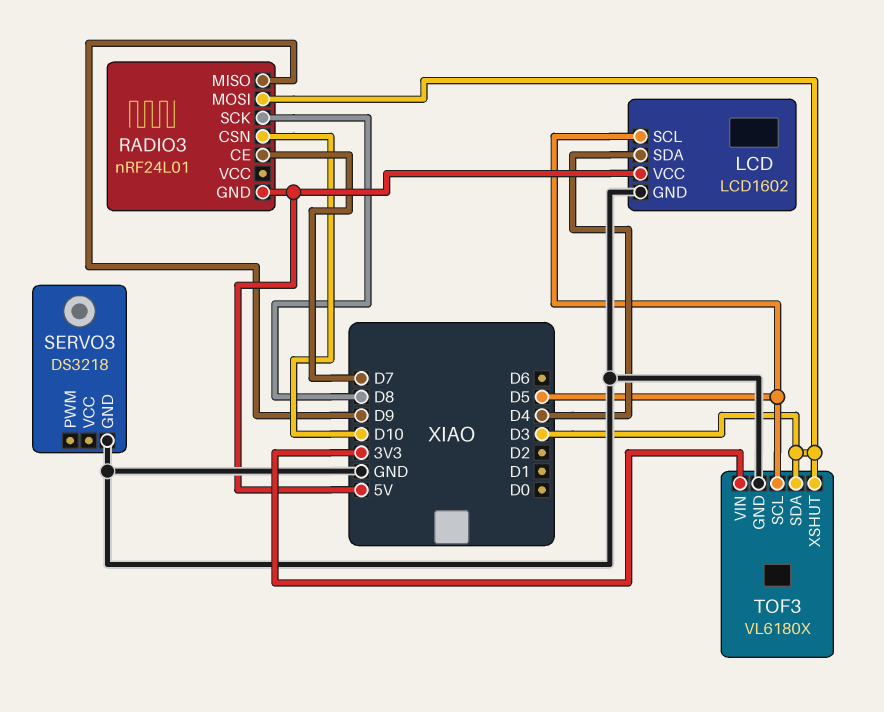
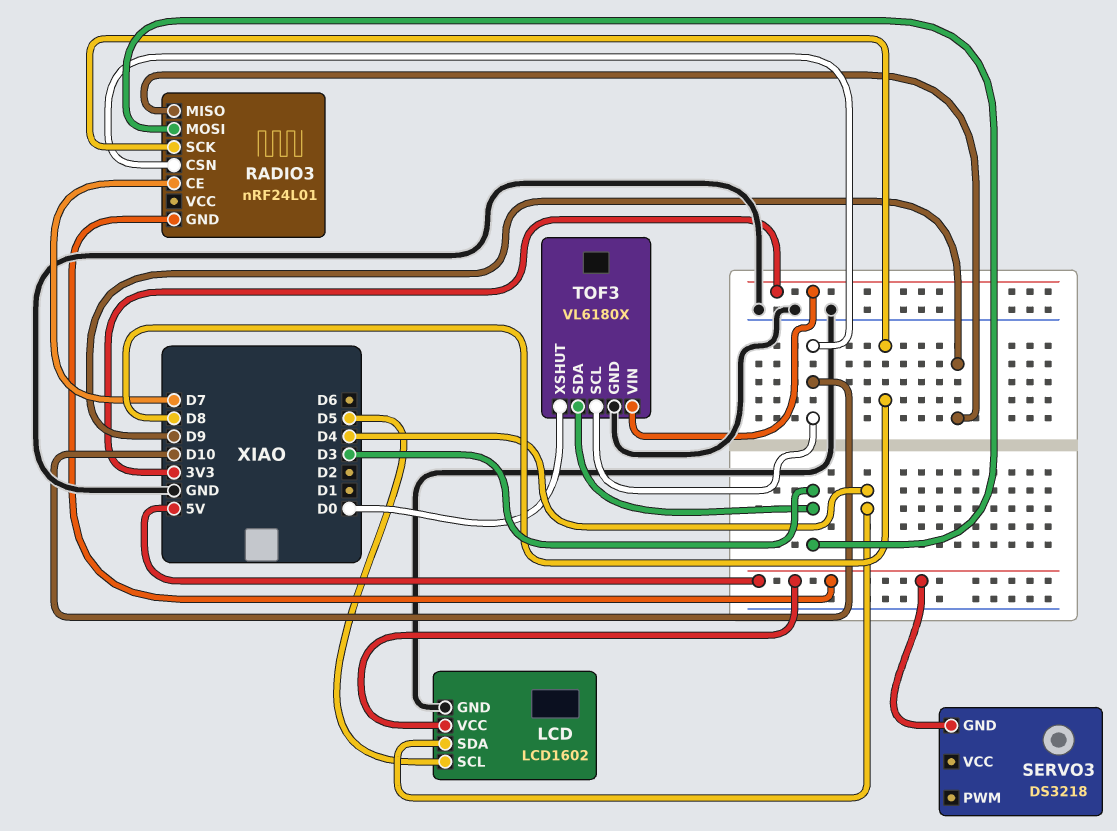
SERVO3 pin GND: GND -> 5V
TOF3 pin SCL: D5 -> D10
TOF3 pin XSHUT: D3 -> D0

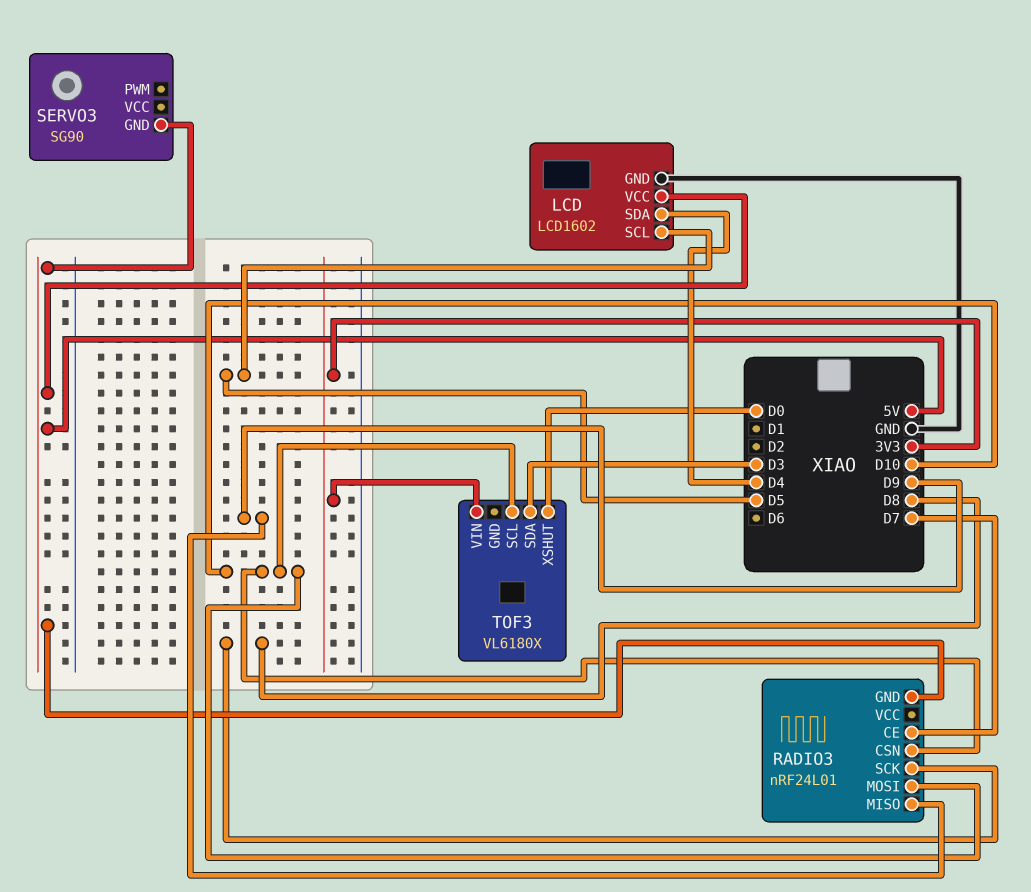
RADIO3 pin MOSI: D3 -> D10
SERVO3: DS3218 -> SG90
TOF3 pin GND: GND -> none

